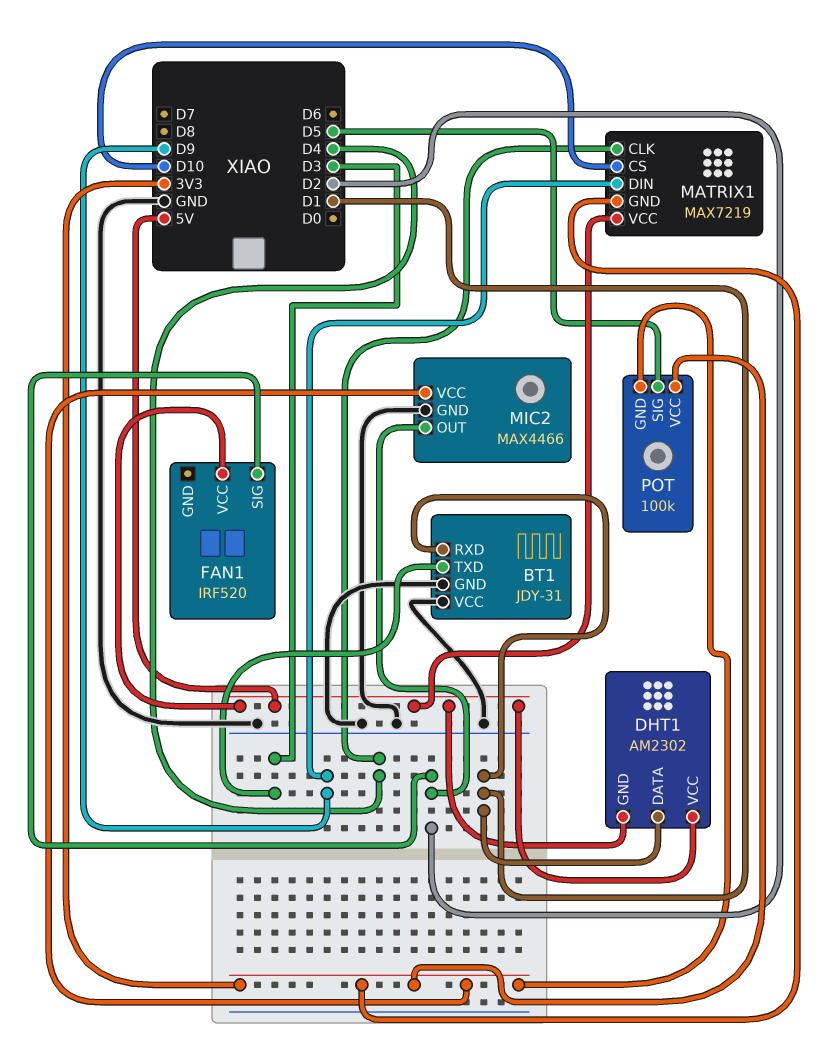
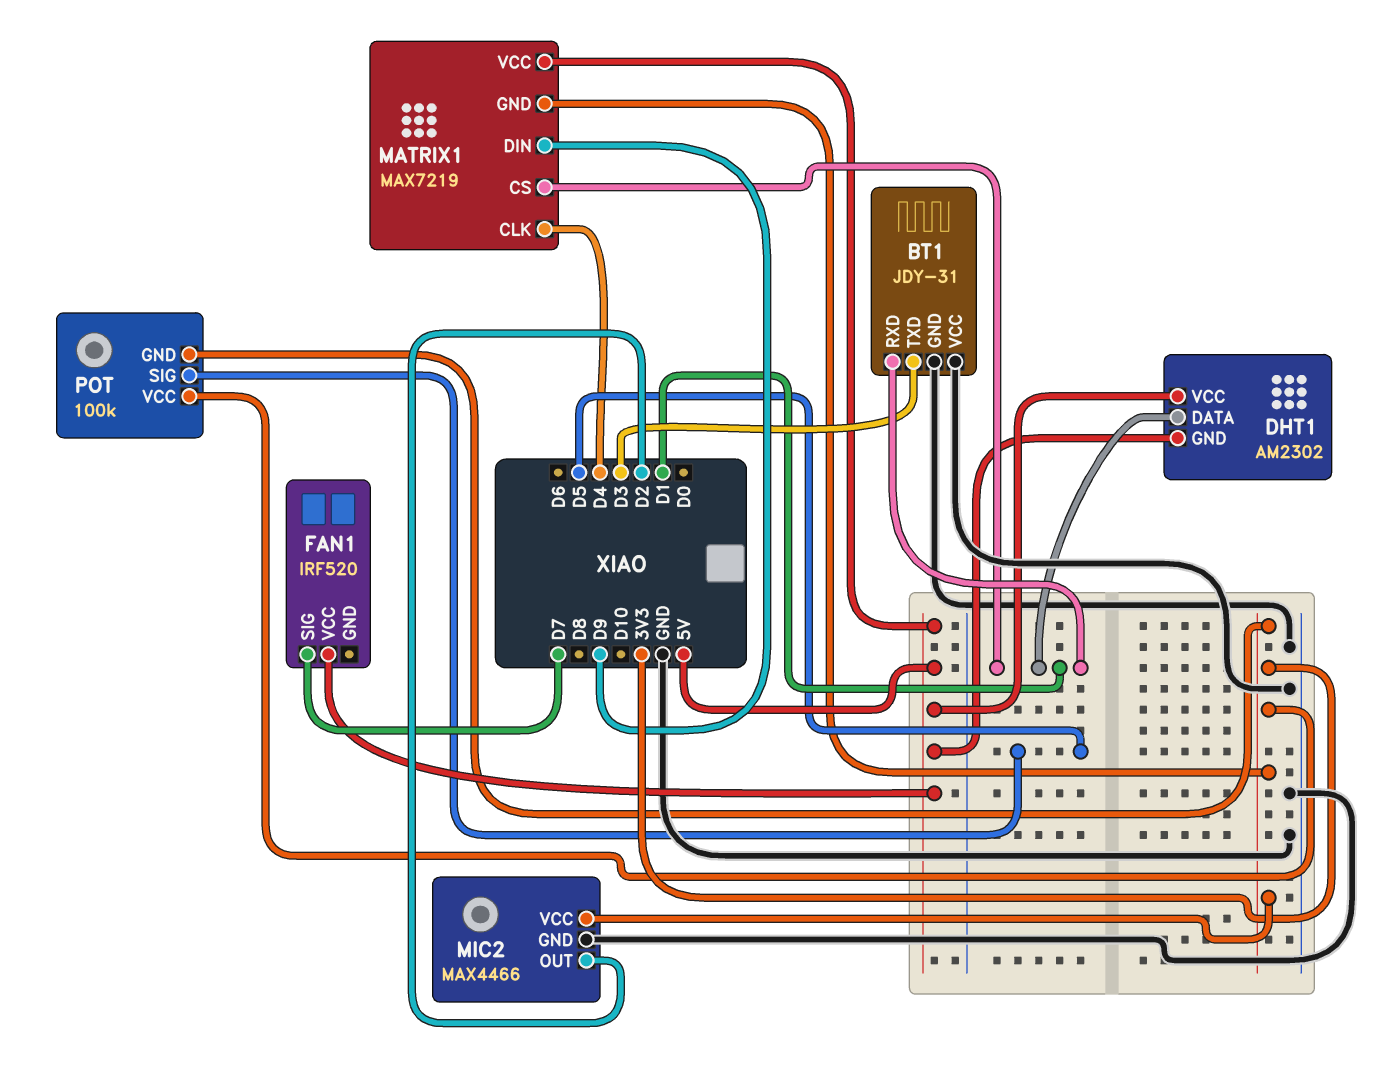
FAN1 pin SIG: D2 -> D7
MATRIX1 pin CS: D10 -> D1

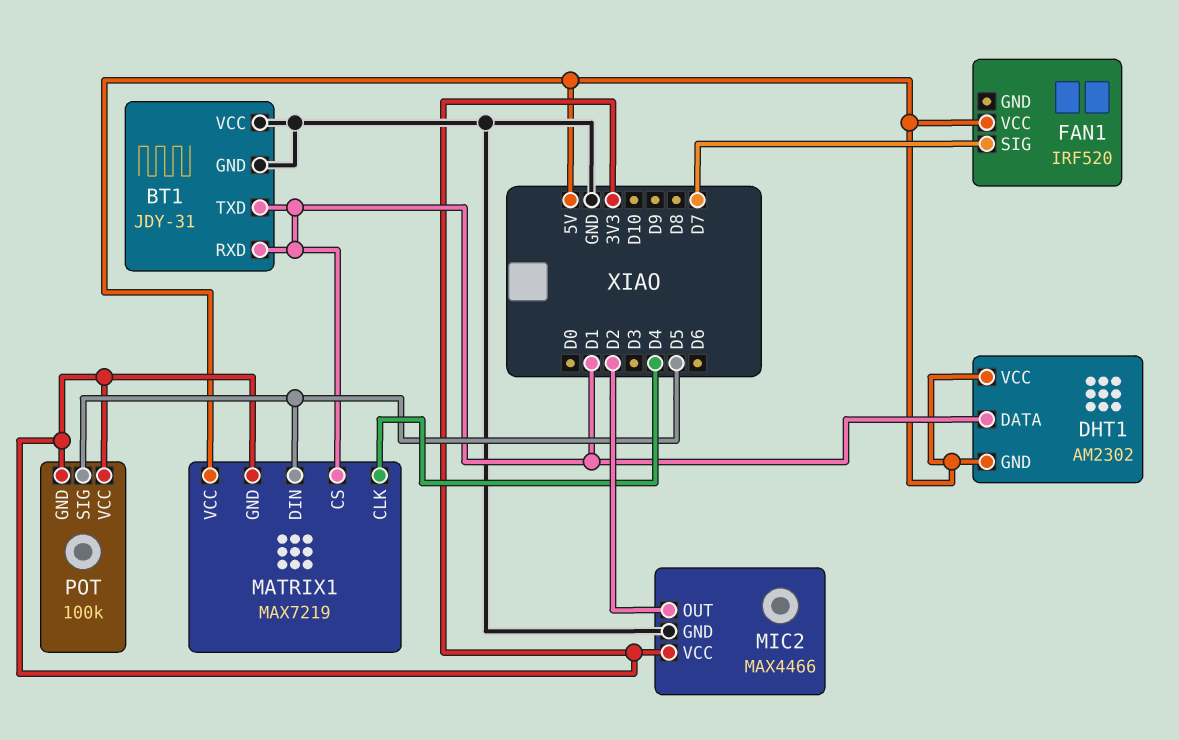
BT1 pin TXD: D3 -> D1
MATRIX1 pin DIN: D9 -> D5

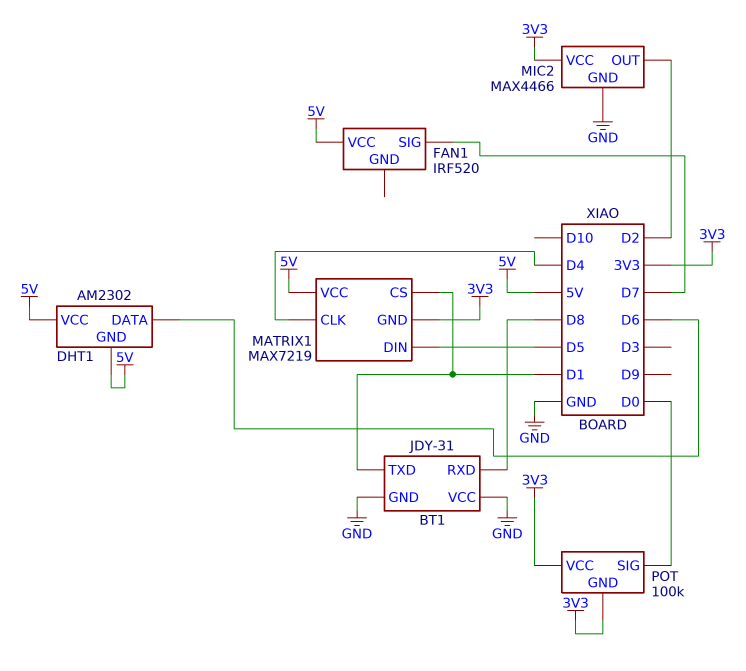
BT1 pin RXD: D1 -> D8
DHT1 pin DATA: D1 -> D6
POT pin SIG: D5 -> D0

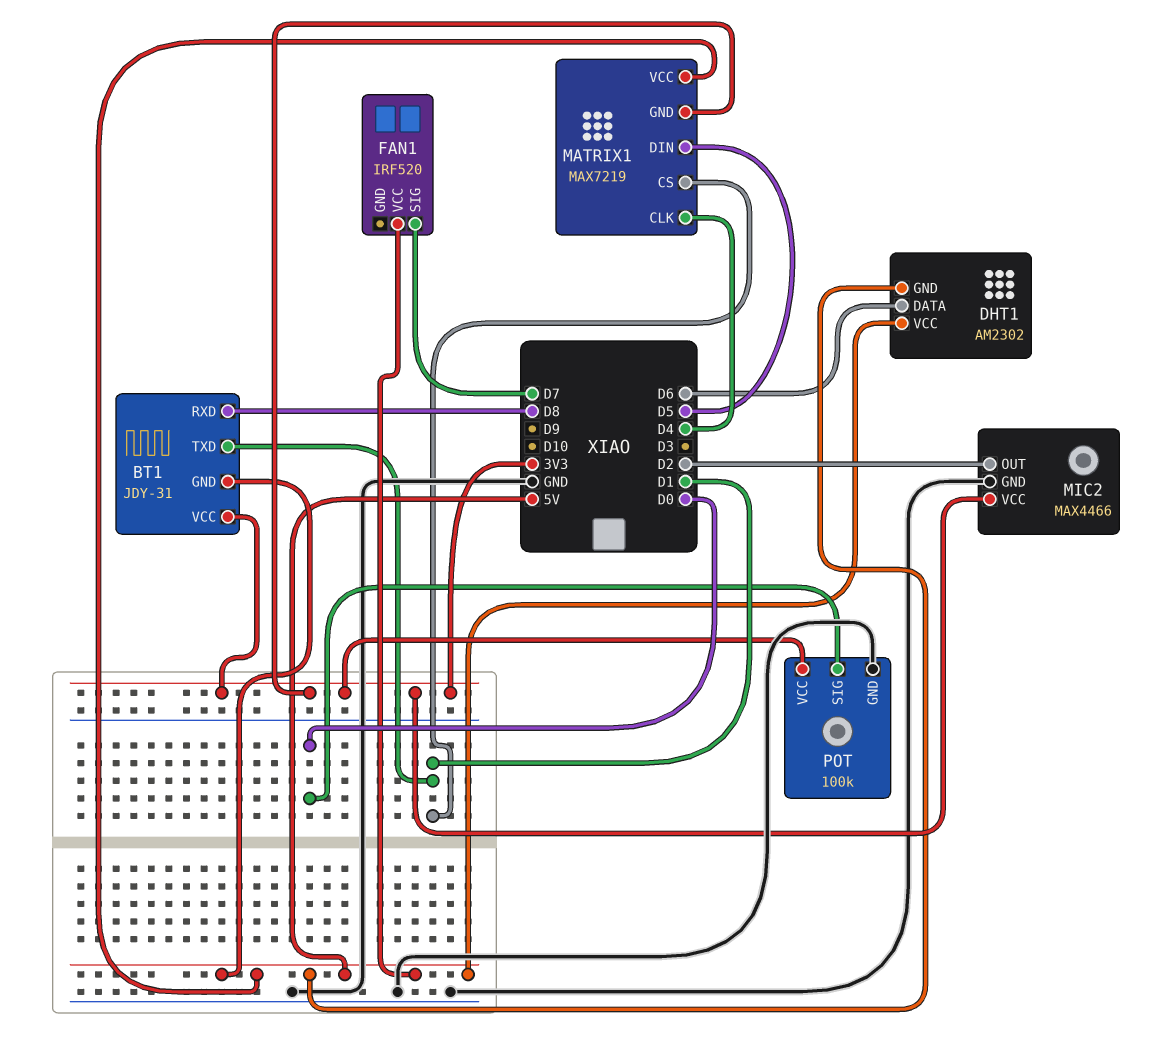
BT1 pin GND: GND -> 5V
BT1 pin VCC: GND -> 3V3
POT pin GND: 3V3 -> GND

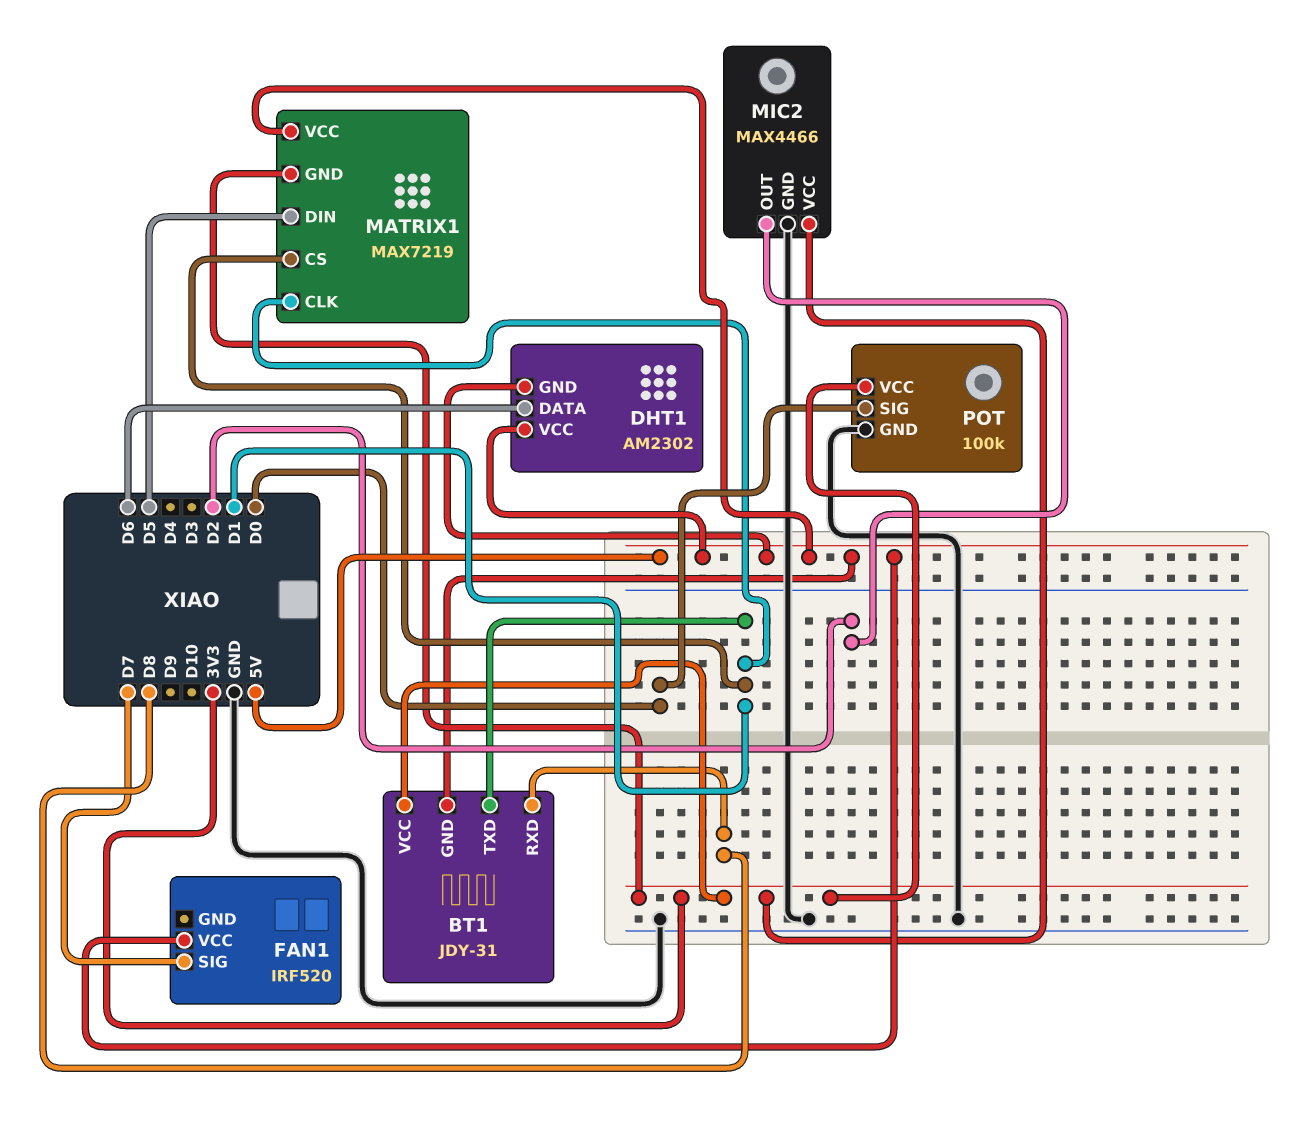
MATRIX1 pin CLK: D4 -> D1

